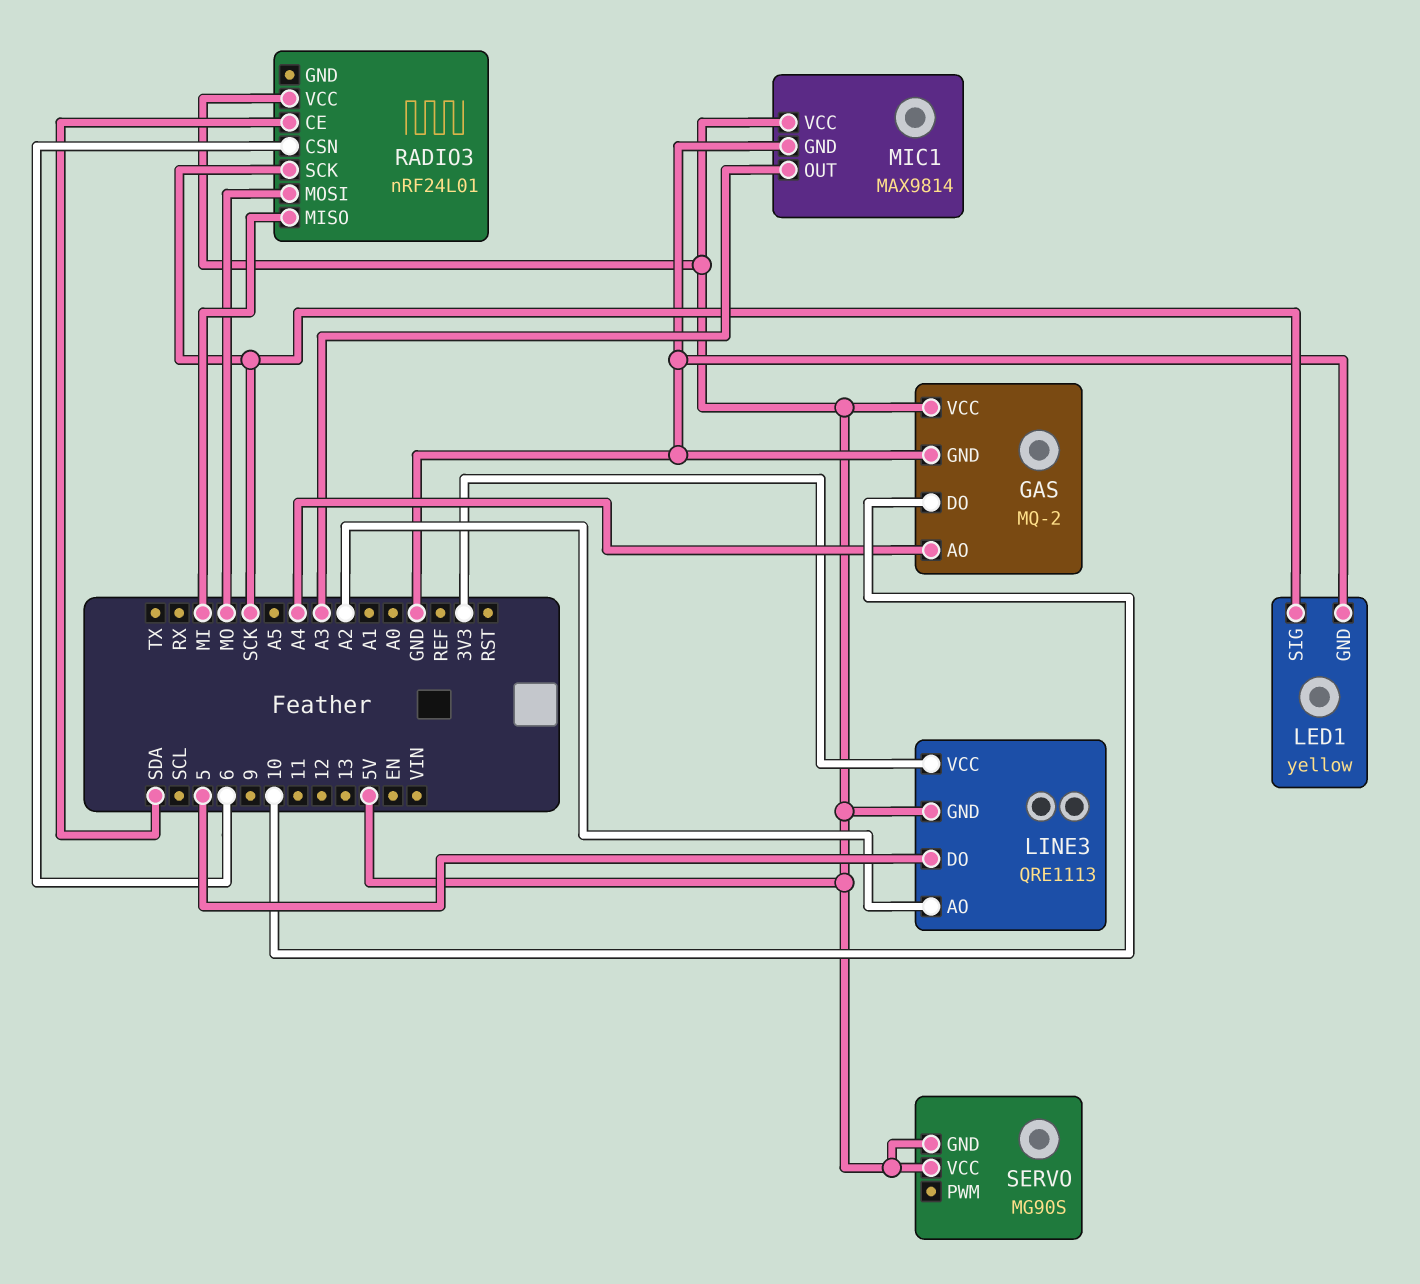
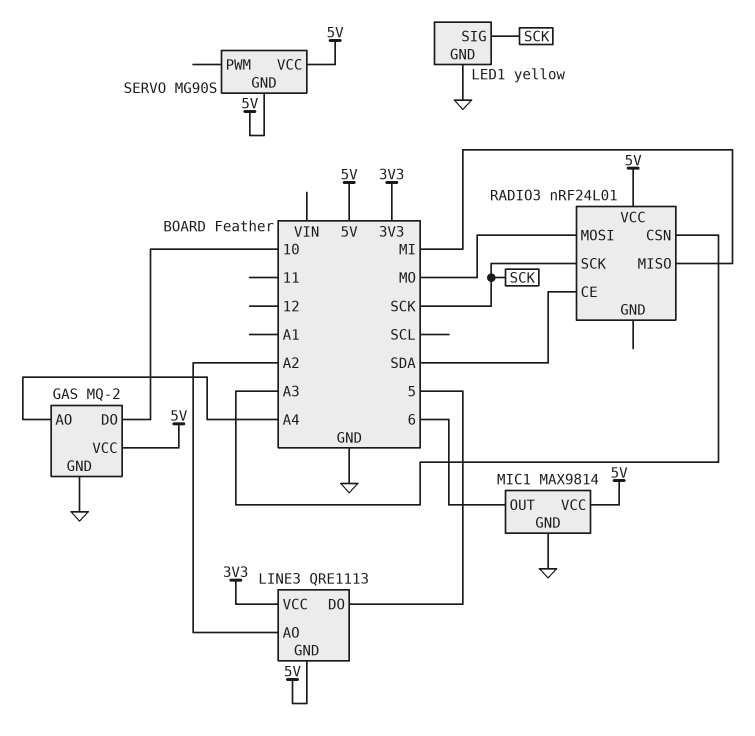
MIC1 pin OUT: A3 -> 6
RADIO3 pin CSN: 6 -> A3

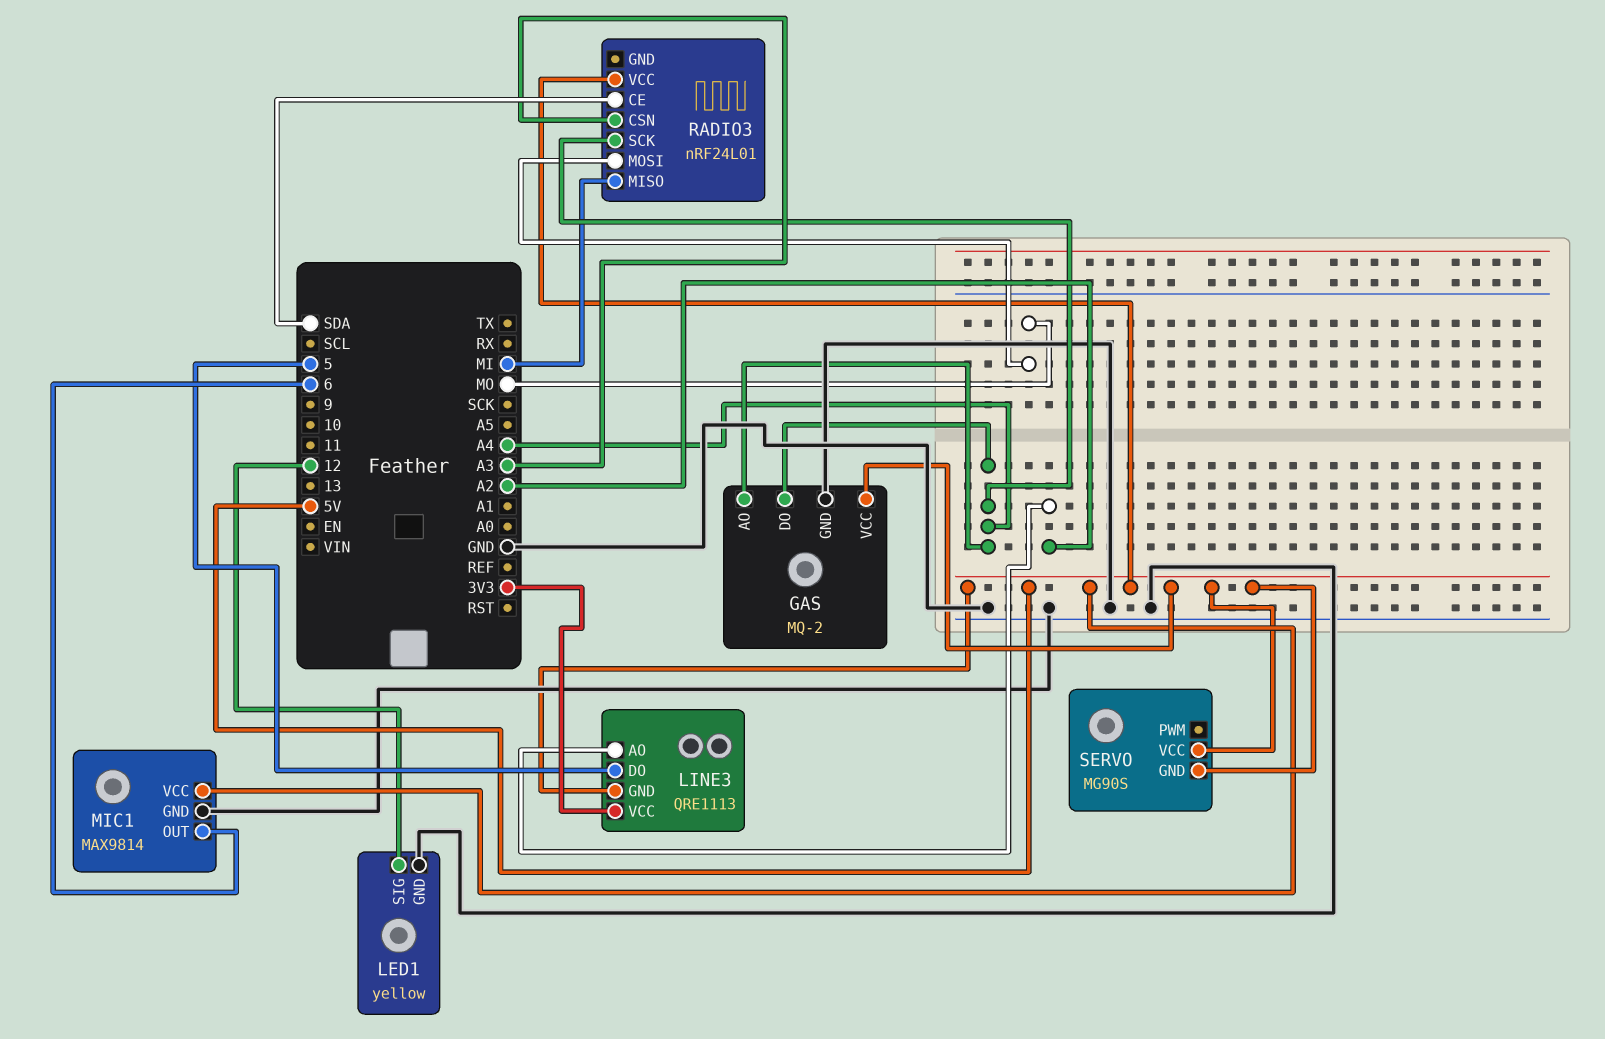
GAS pin DO: 10 -> A4
LED1 pin SIG: SCK -> 12
RADIO3 pin SCK: SCK -> A4

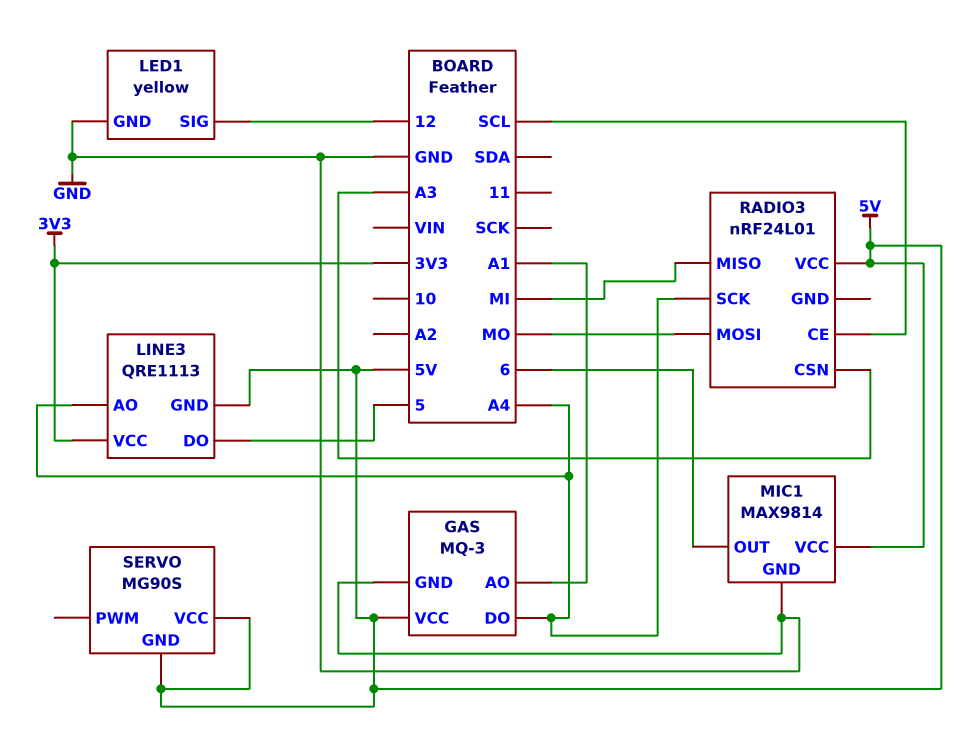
GAS: MQ-2 -> MQ-3
GAS pin AO: A4 -> A1
LINE3 pin AO: A2 -> A4
RADIO3 pin CE: SDA -> SCL

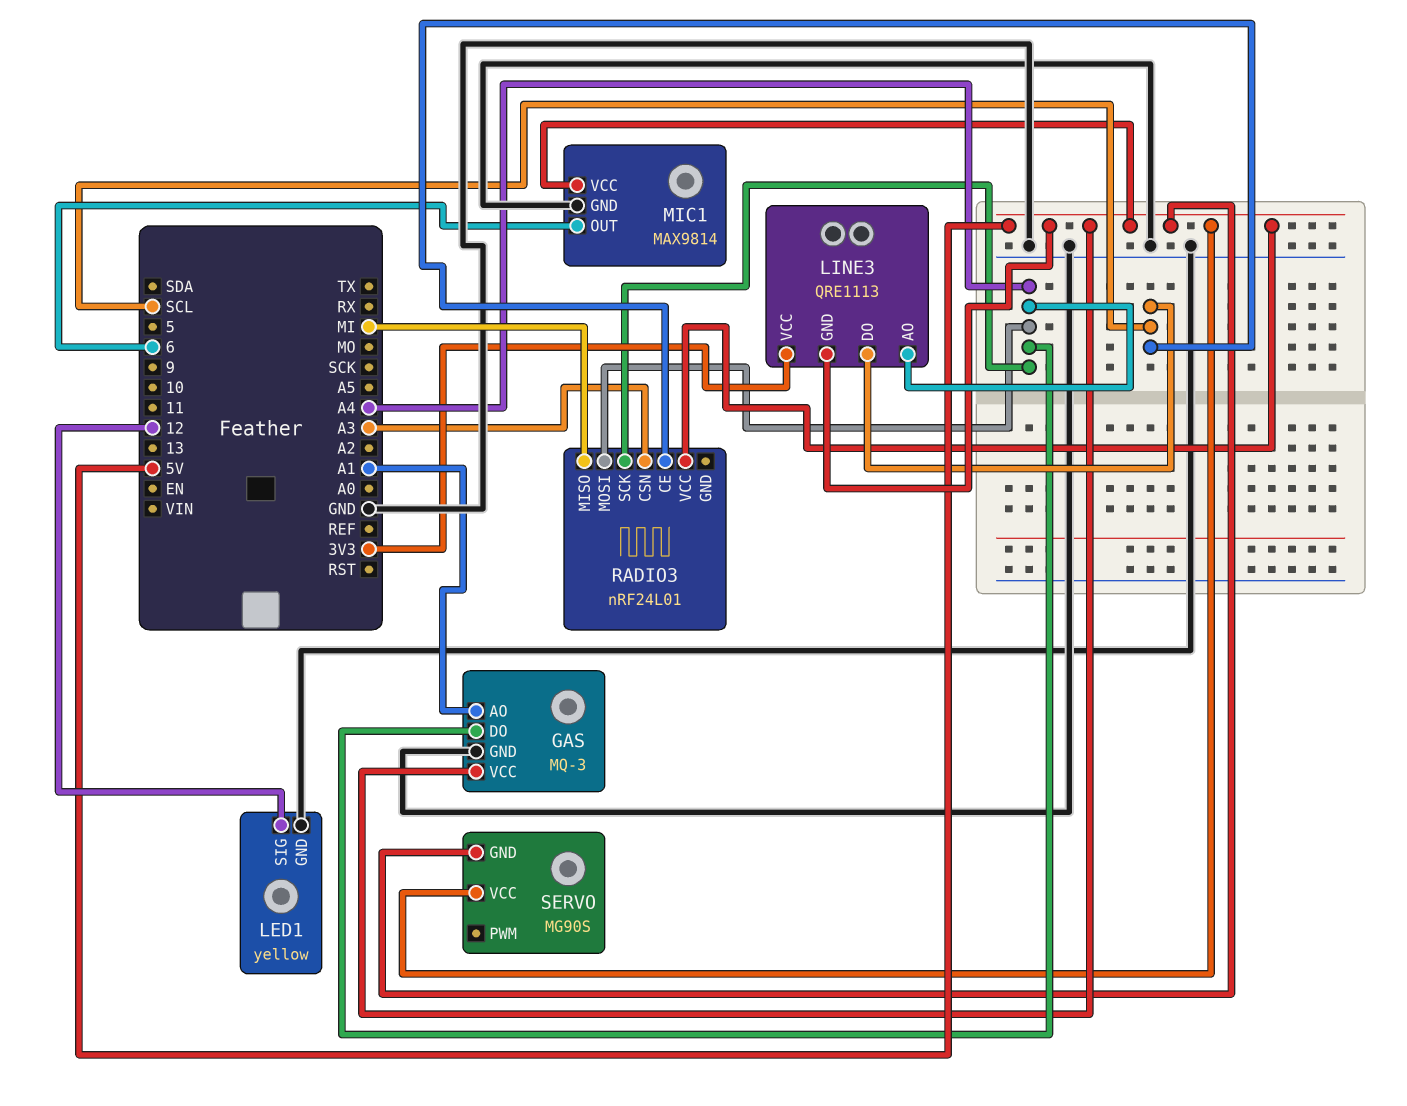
LINE3 pin DO: 5 -> SCL
RADIO3 pin MOSI: MO -> A4

